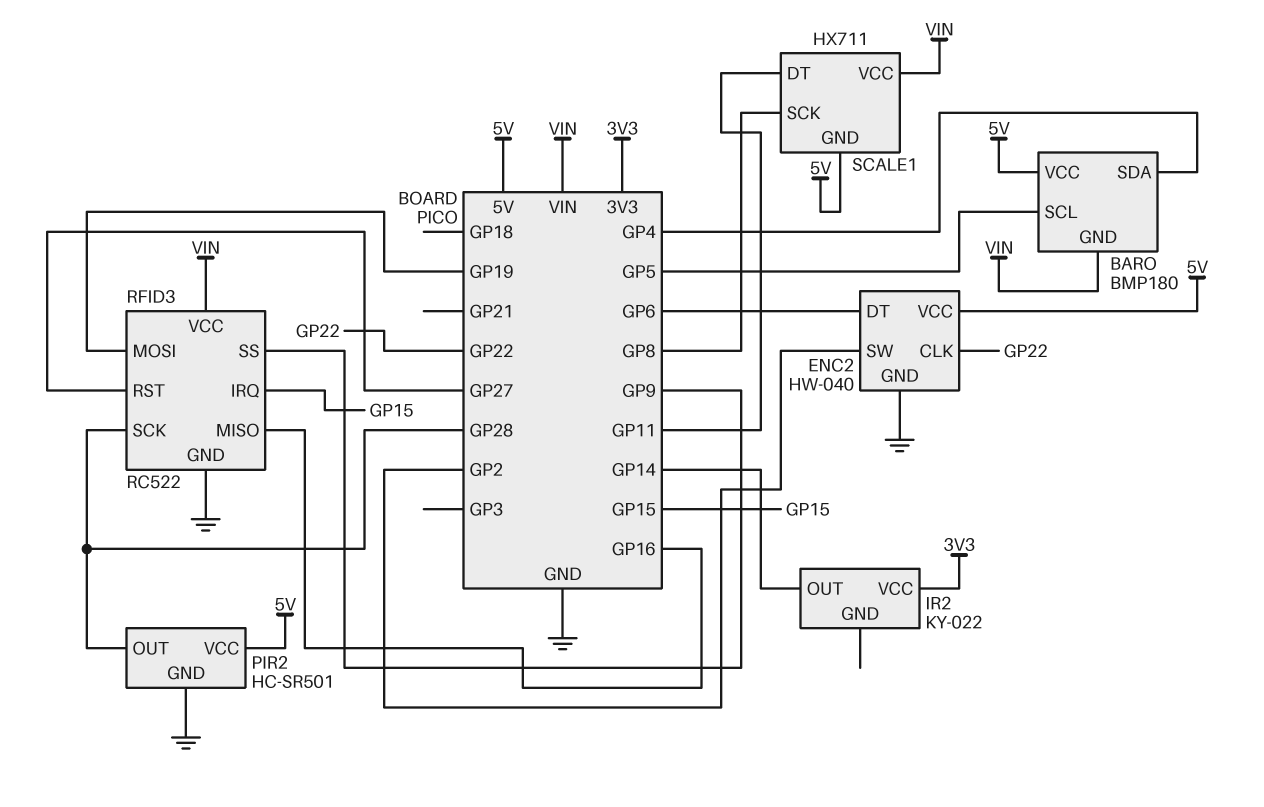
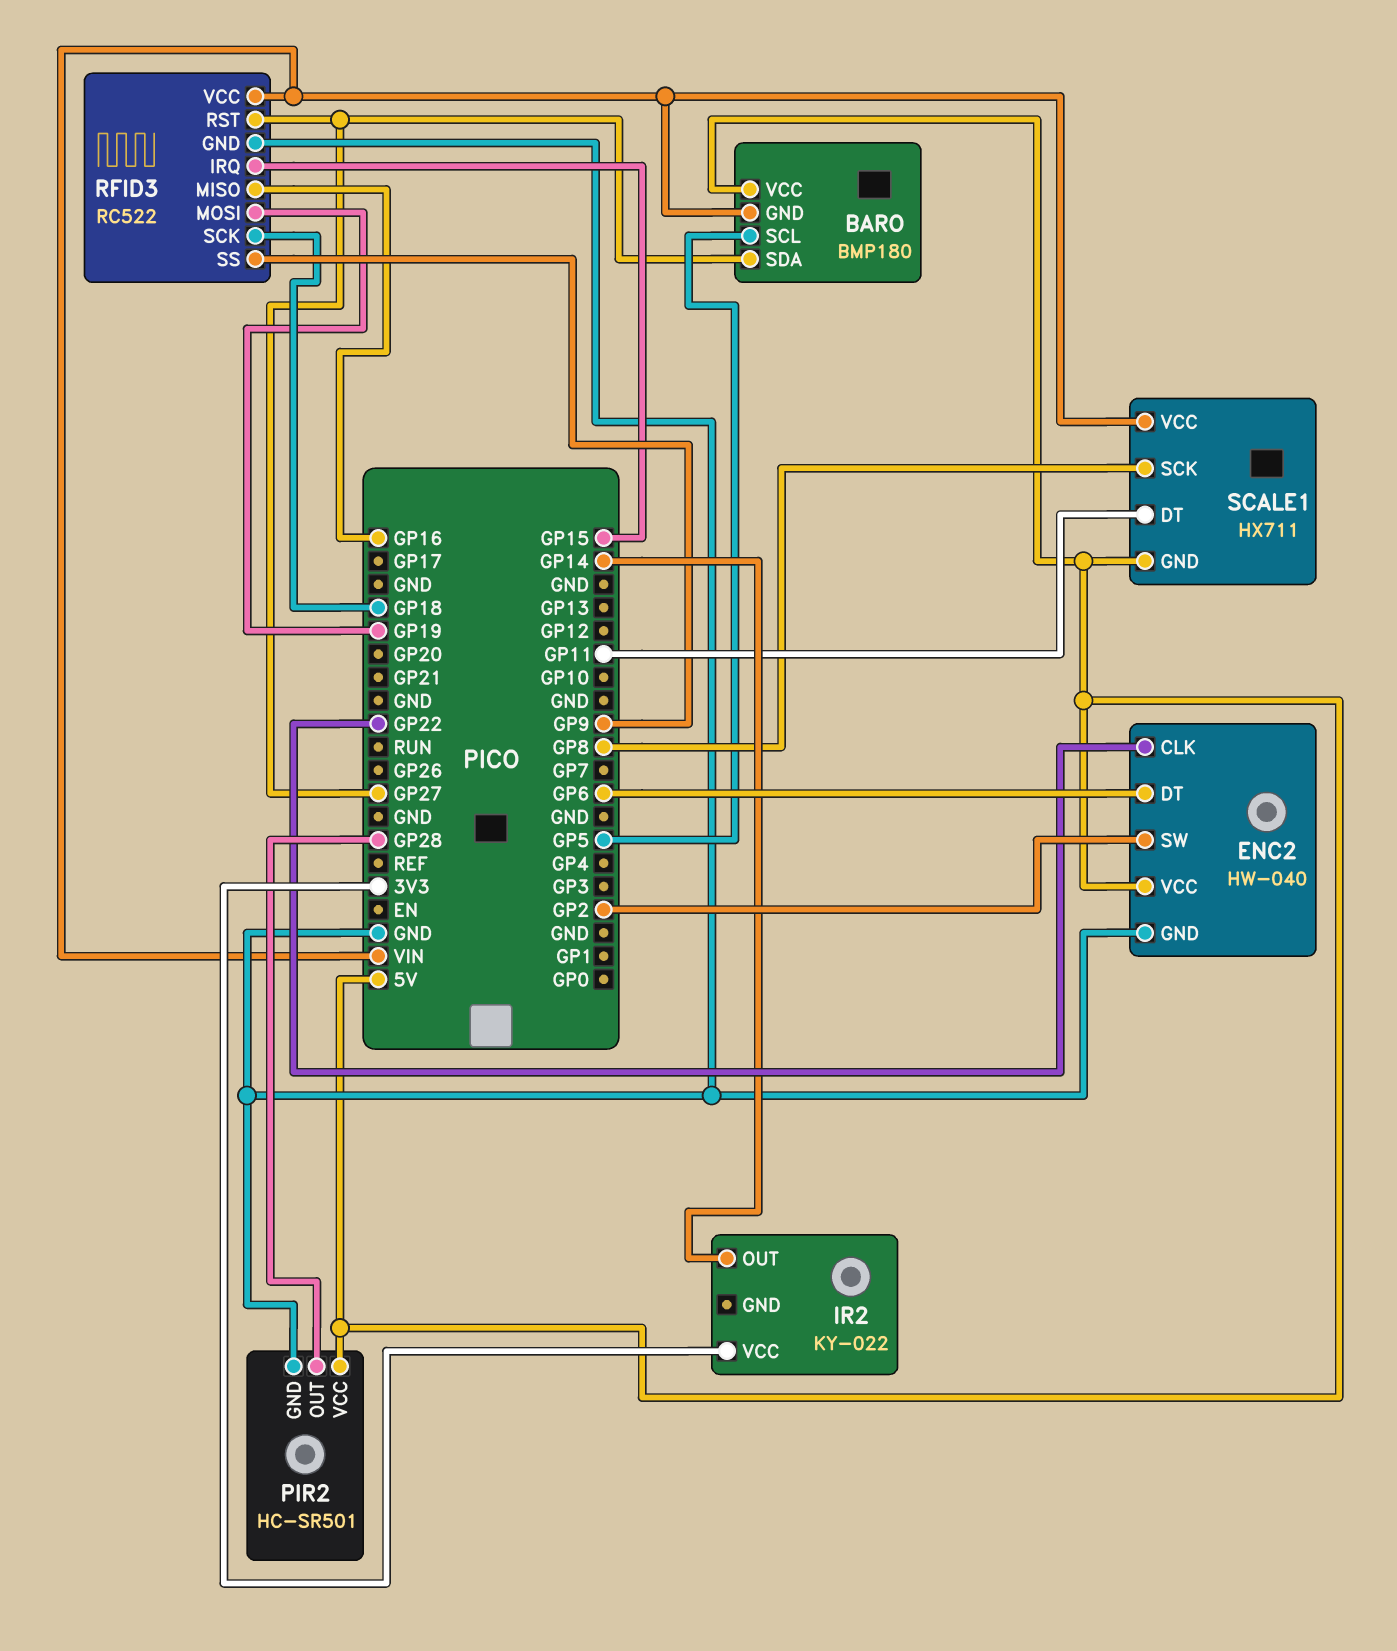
BARO pin SDA: GP4 -> GP27
RFID3 pin SCK: GP28 -> GP18

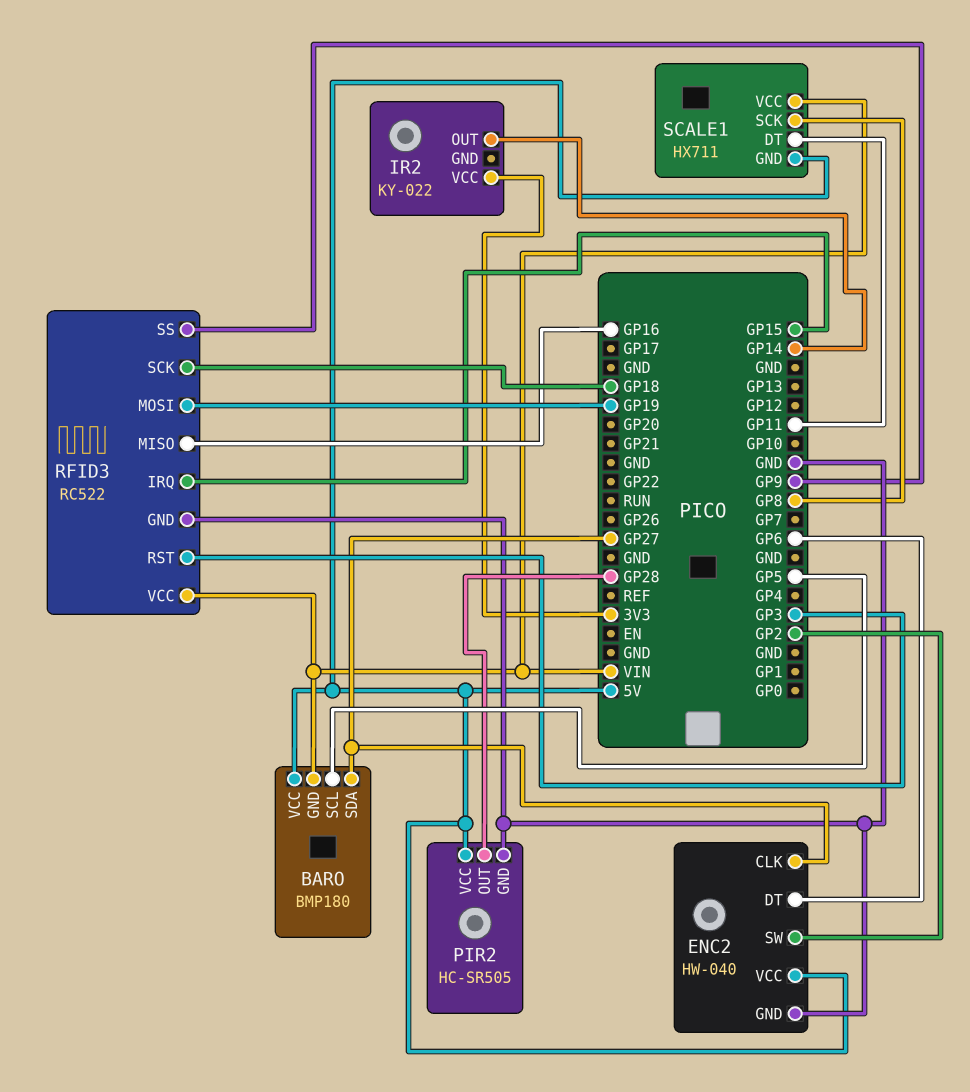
ENC2 pin CLK: GP22 -> GP27
PIR2: HC-SR501 -> HC-SR505
RFID3 pin RST: GP27 -> GP3

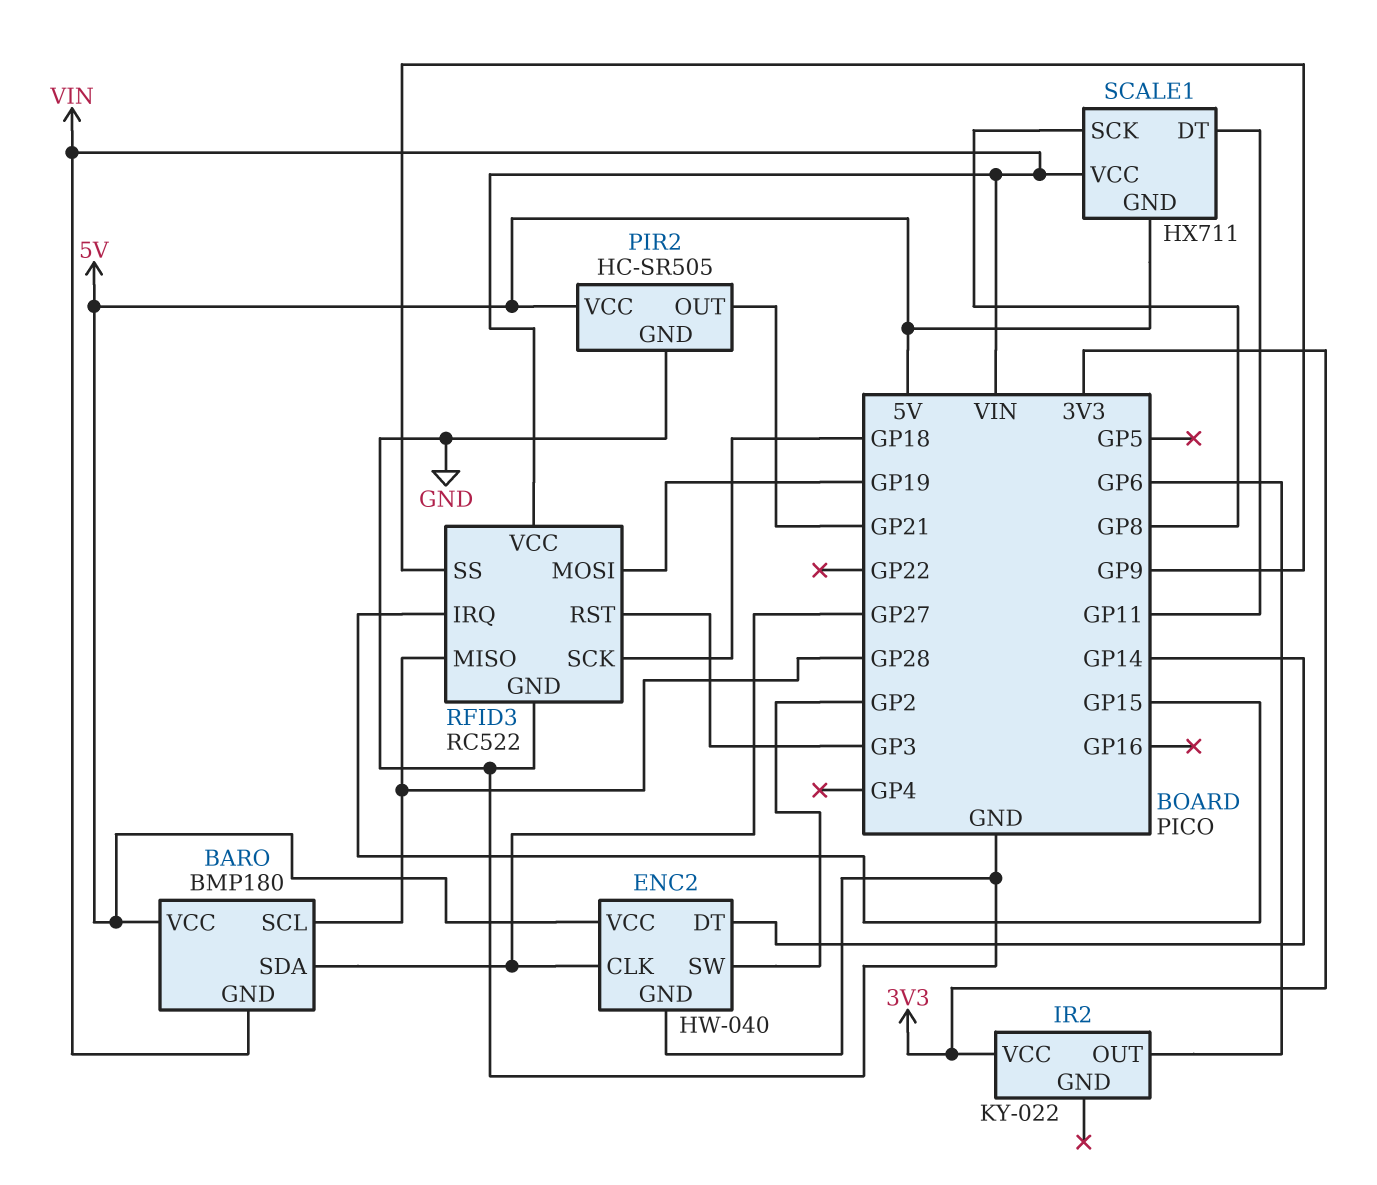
BARO pin SCL: GP5 -> GP28
ENC2 pin DT: GP6 -> GP14
IR2 pin OUT: GP14 -> GP6
PIR2 pin OUT: GP28 -> GP21
RFID3 pin MISO: GP16 -> GP28

